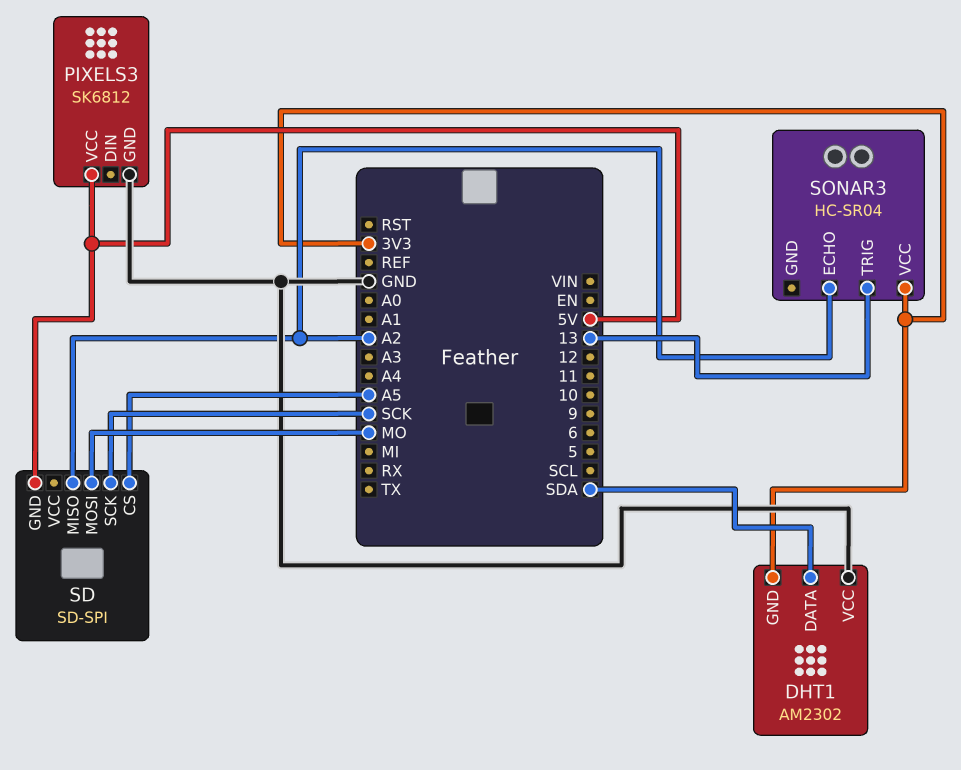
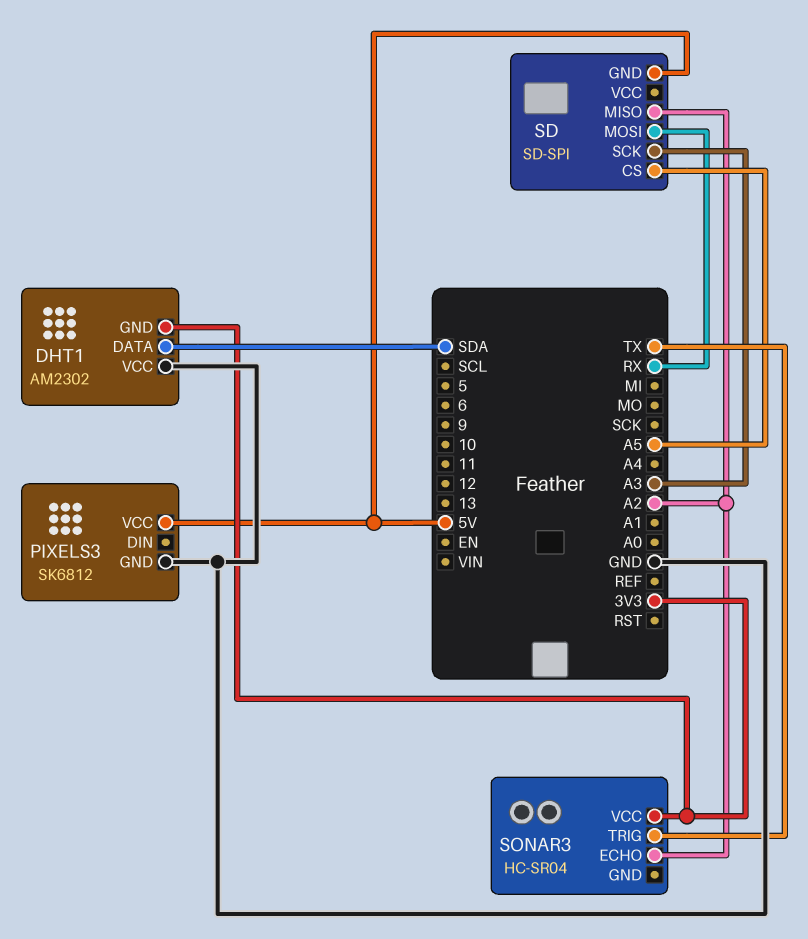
SD pin MOSI: MO -> RX
SD pin SCK: SCK -> A3
SONAR3 pin TRIG: 13 -> TX

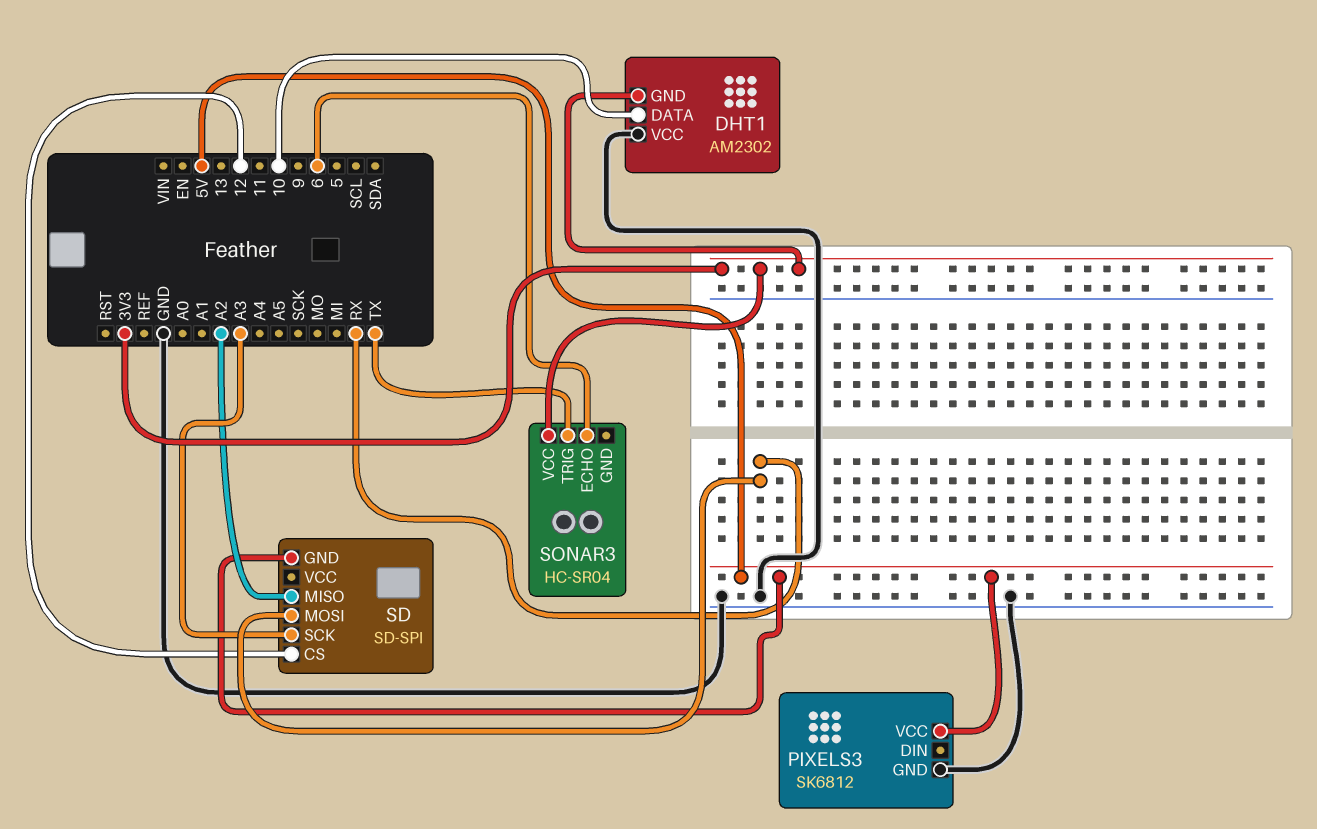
DHT1 pin DATA: SDA -> 10
SD pin CS: A5 -> 12
SONAR3 pin ECHO: A2 -> 6

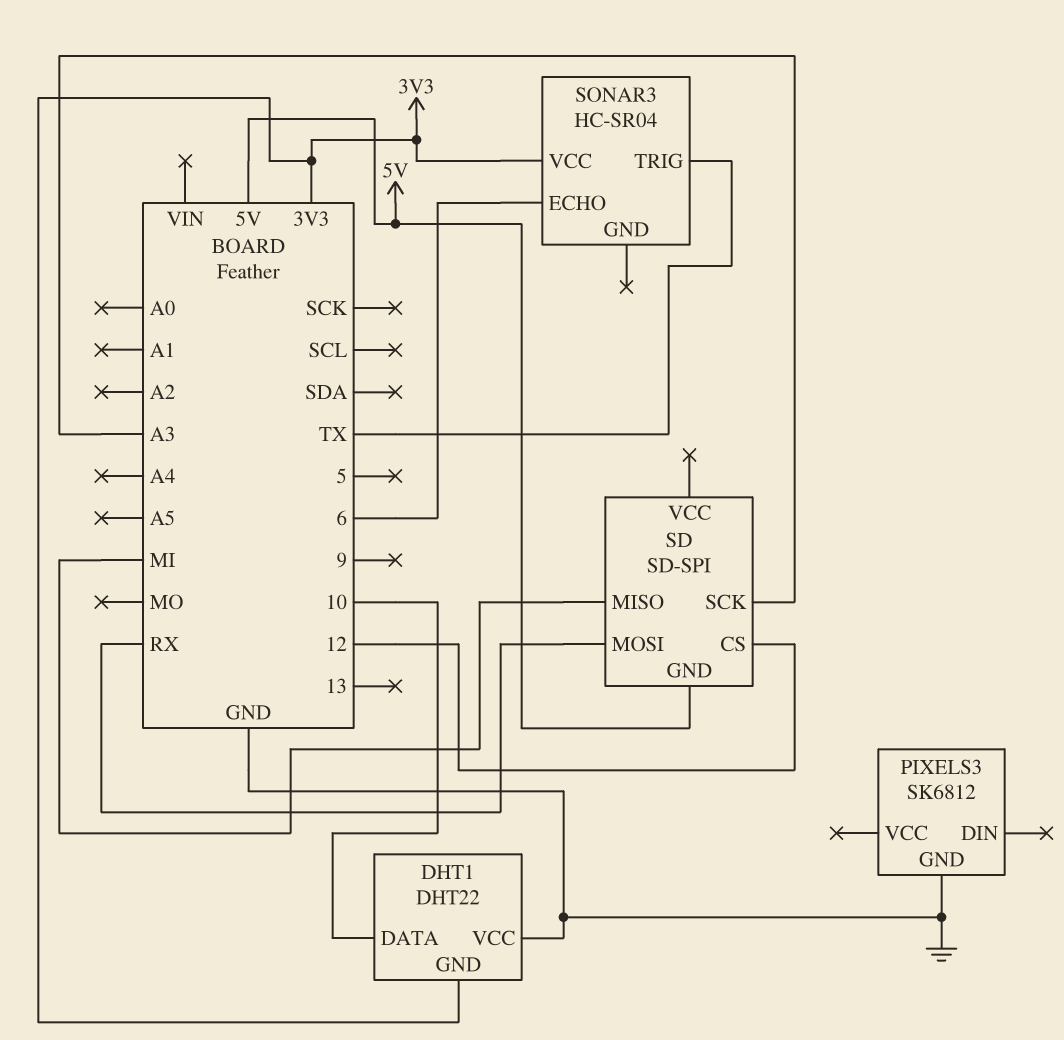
DHT1: AM2302 -> DHT22
PIXELS3 pin VCC: 5V -> none
SD pin MISO: A2 -> MI

